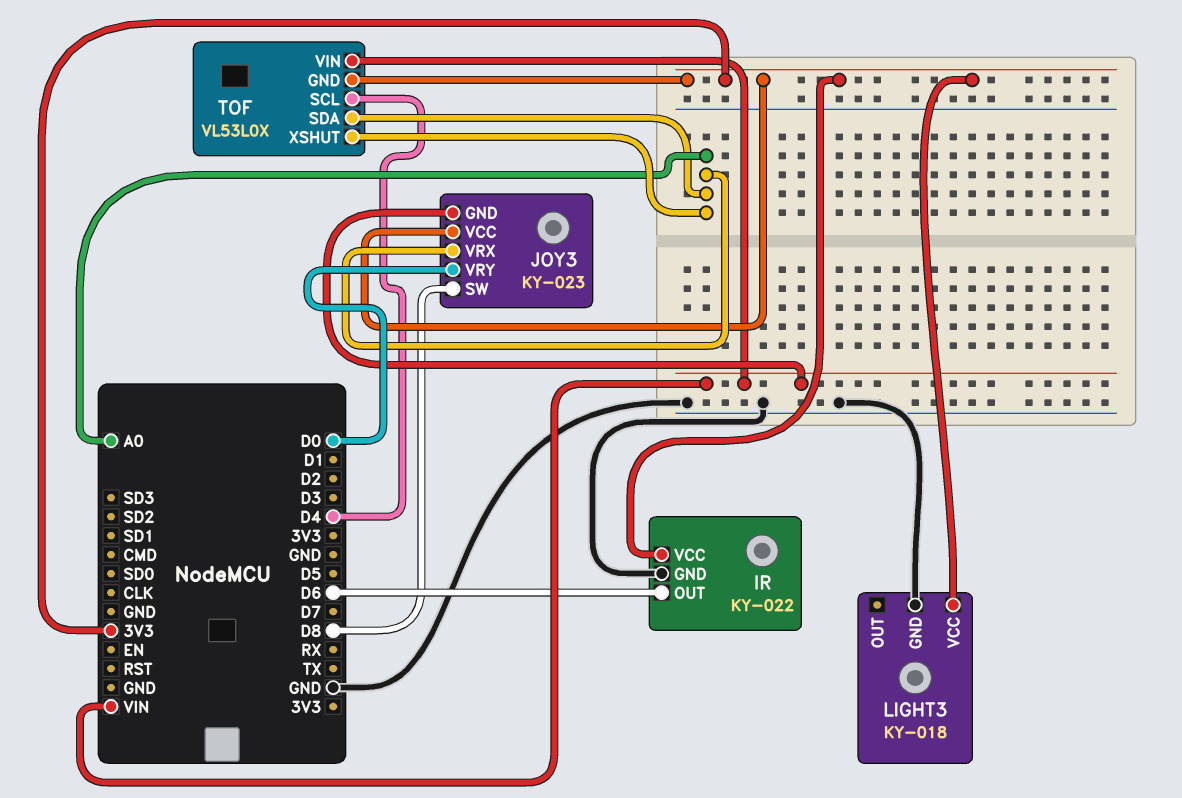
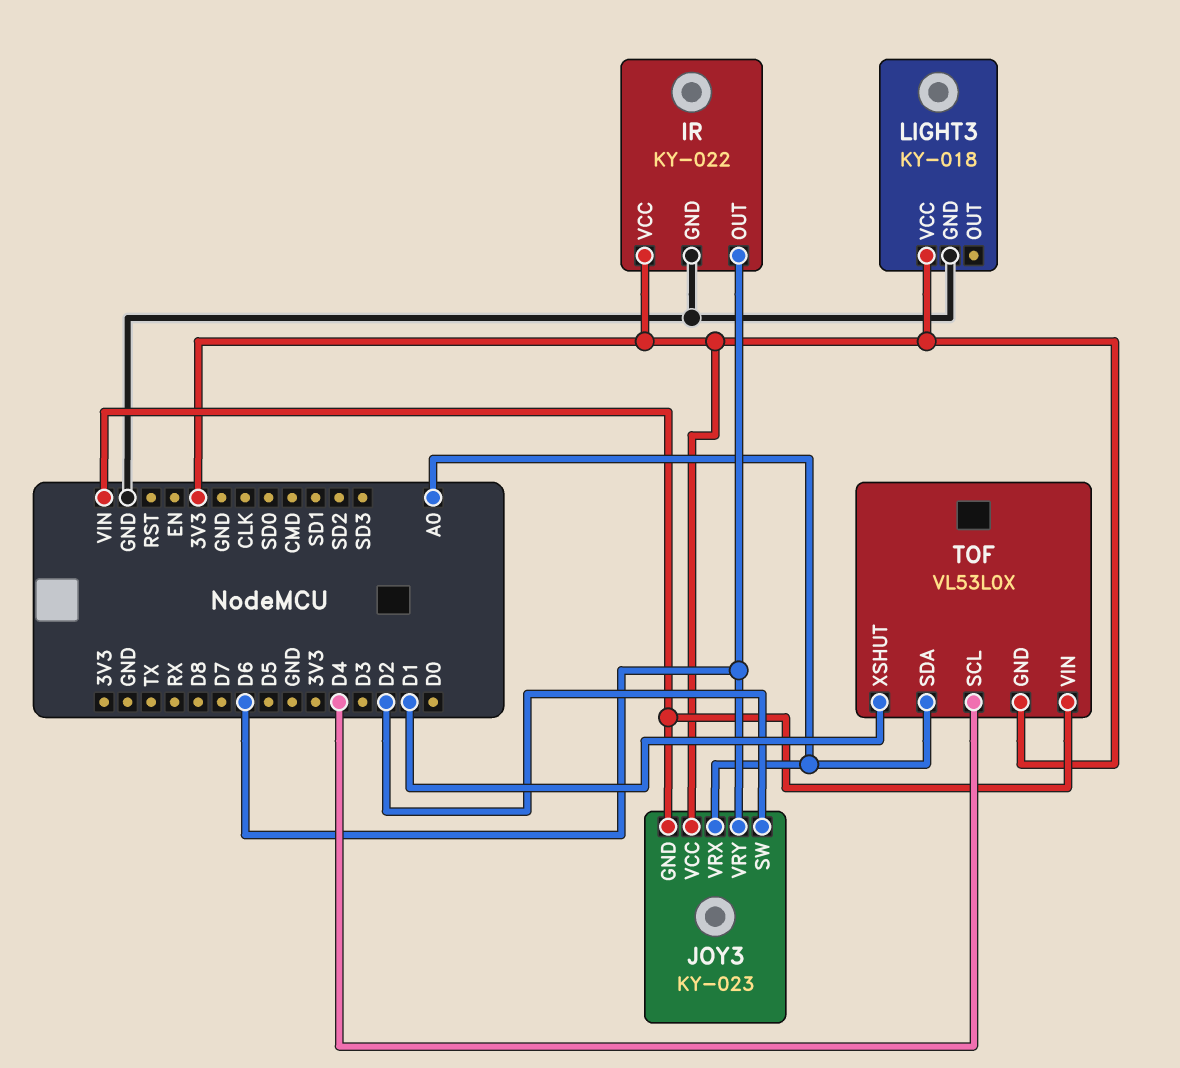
JOY3 pin SW: D8 -> D2
JOY3 pin VRY: D0 -> D6
TOF pin XSHUT: A0 -> D1

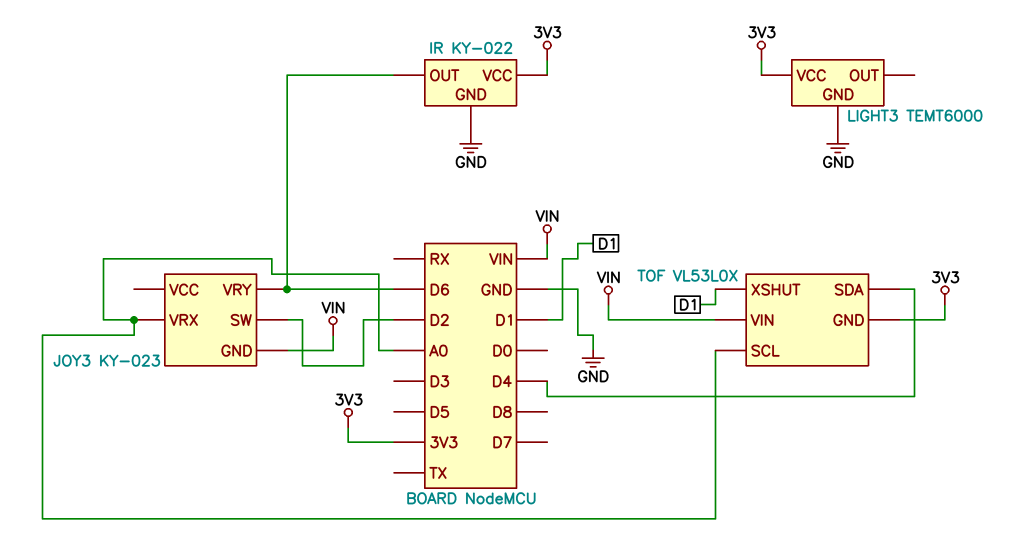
JOY3 pin VCC: 3V3 -> none
LIGHT3: KY-018 -> TEMT6000
TOF pin SCL: D4 -> A0
TOF pin SDA: A0 -> D4

